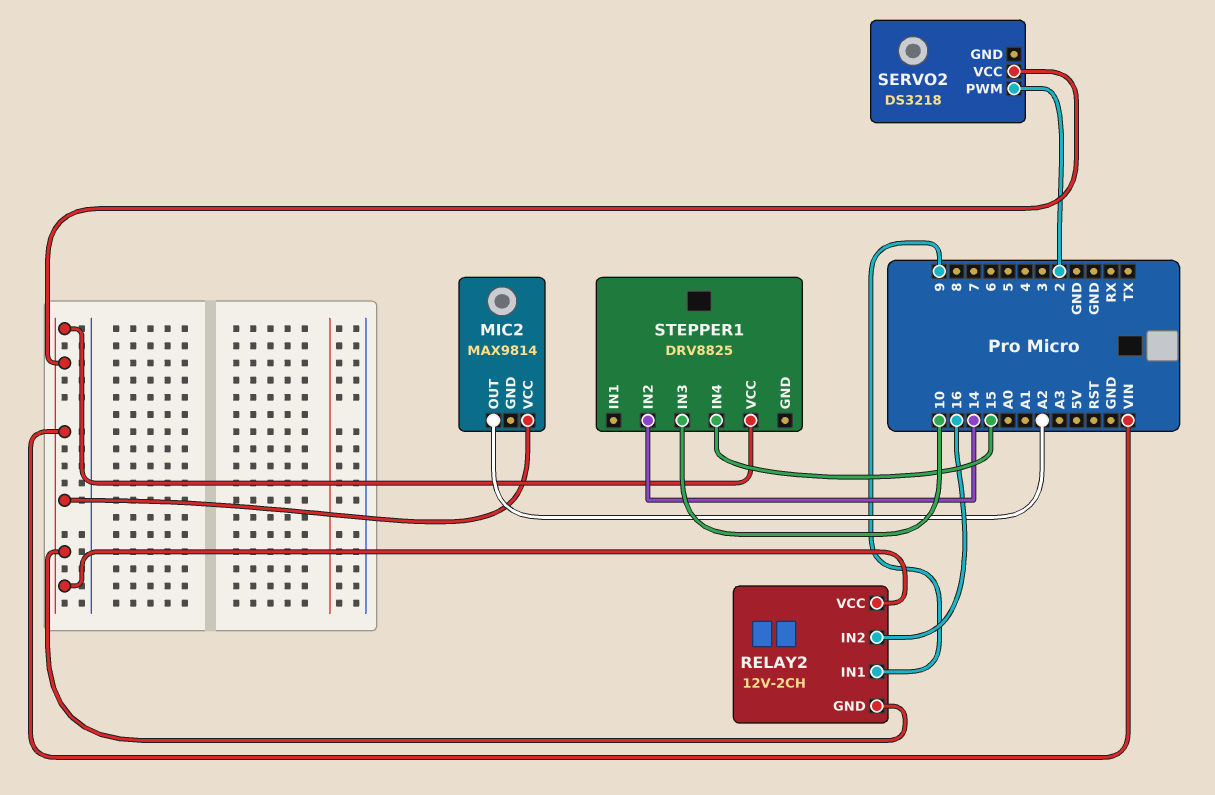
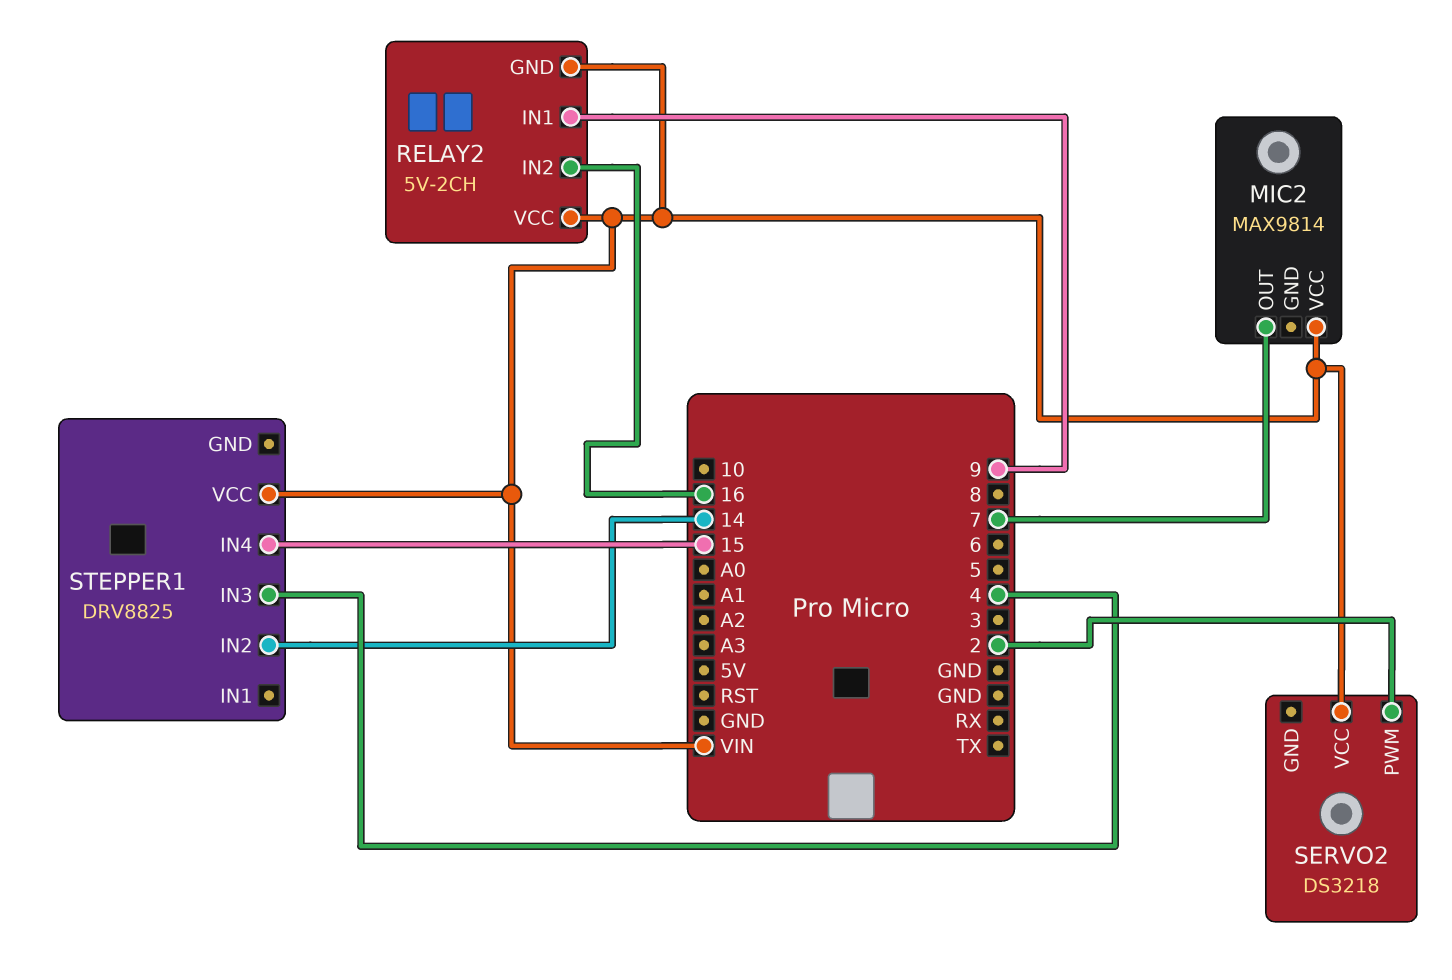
MIC2 pin OUT: A2 -> 7
RELAY2: 12V-2CH -> 5V-2CH
STEPPER1 pin IN3: 10 -> 4

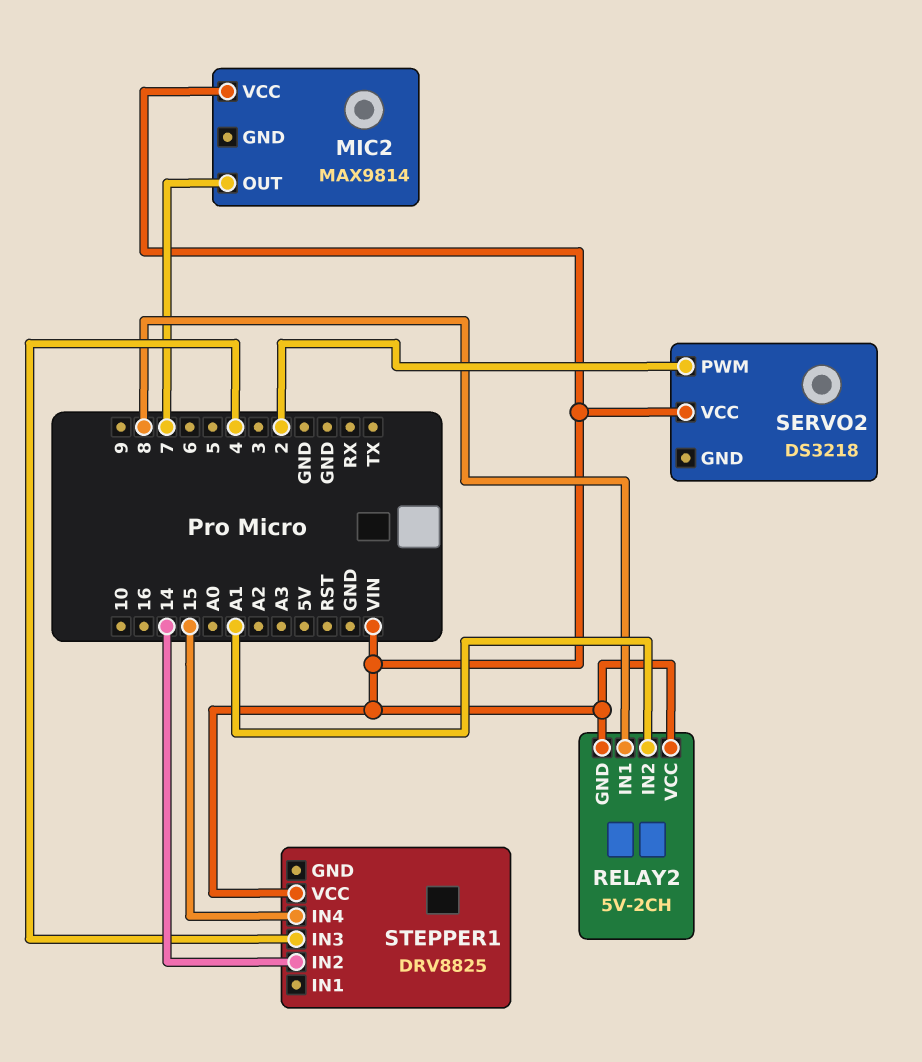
RELAY2 pin IN1: 9 -> 8
RELAY2 pin IN2: 16 -> A1

